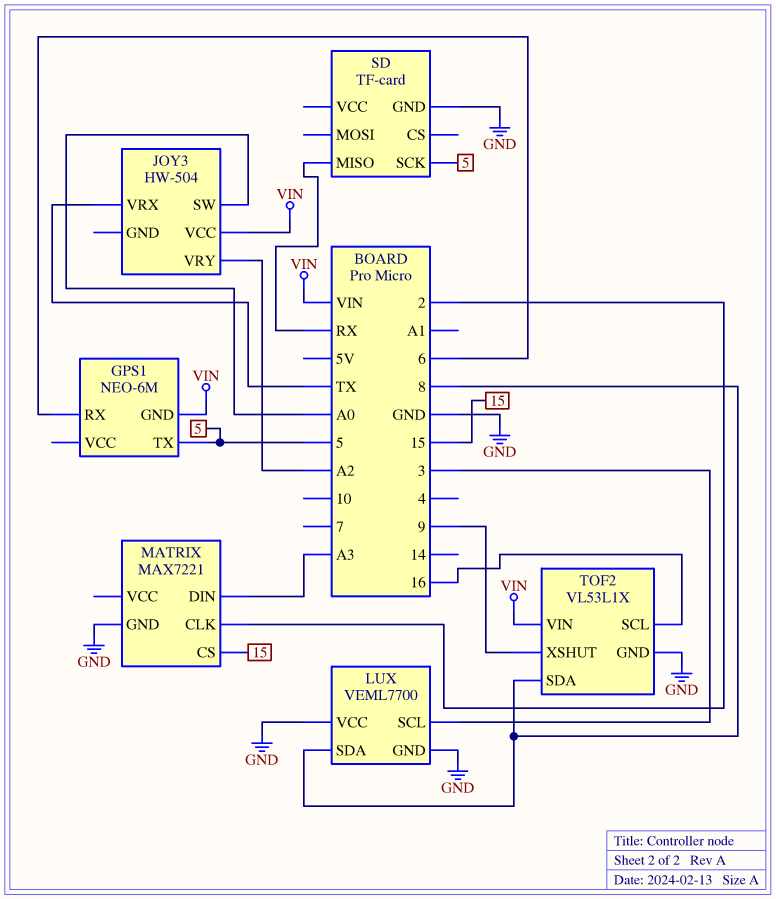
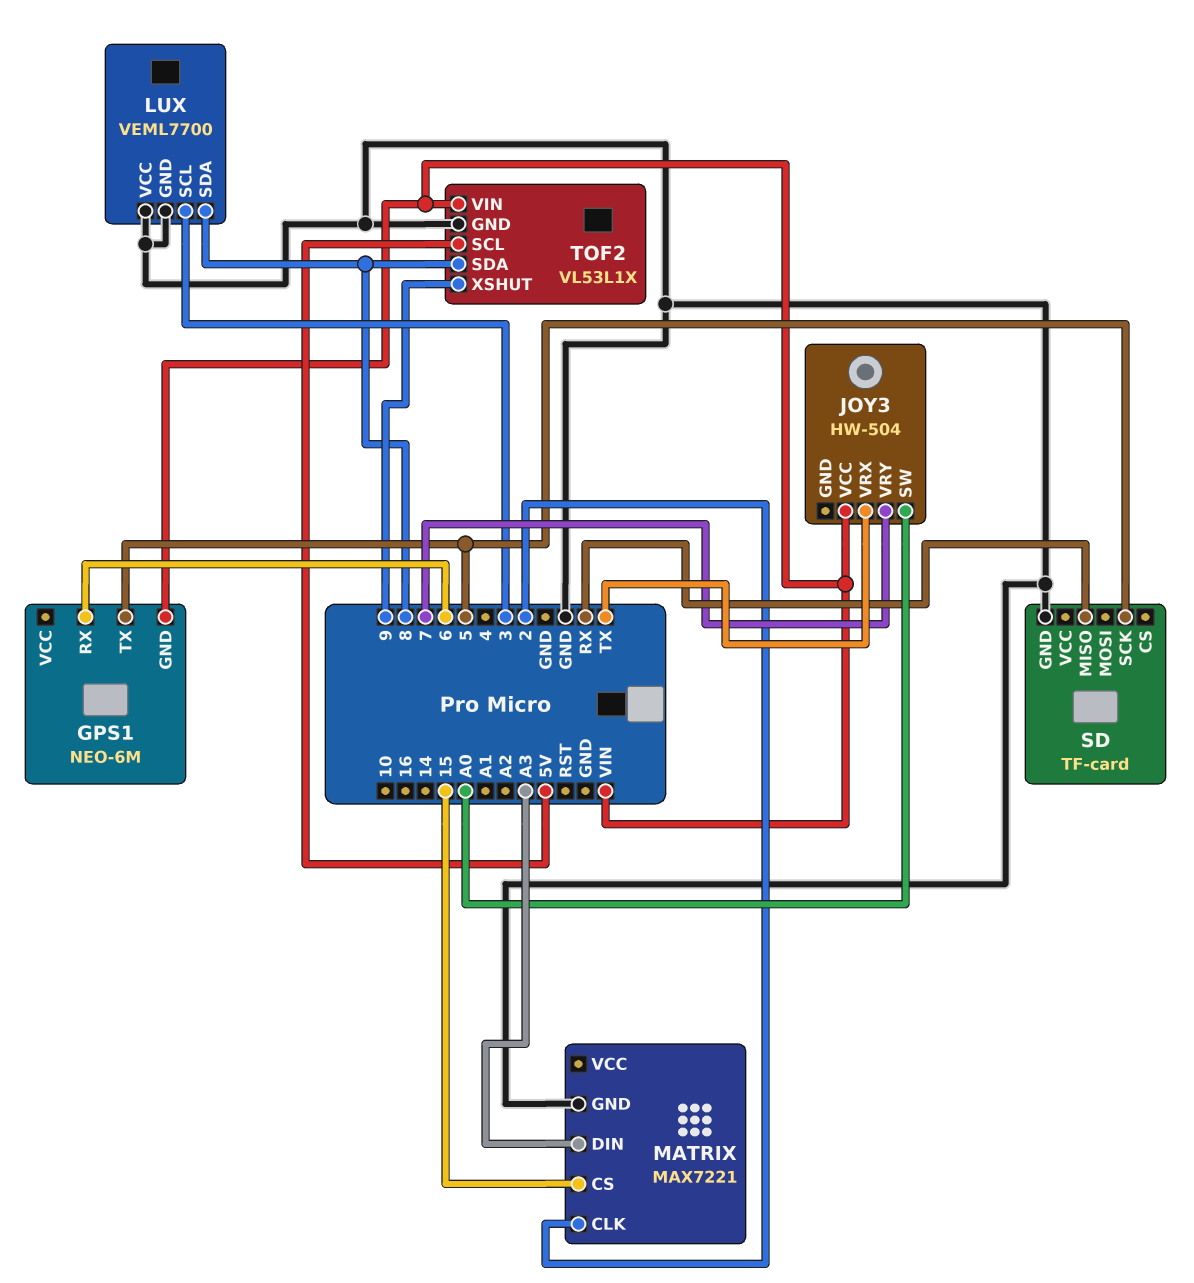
JOY3 pin VRY: A2 -> 7
TOF2 pin SCL: 16 -> 5V

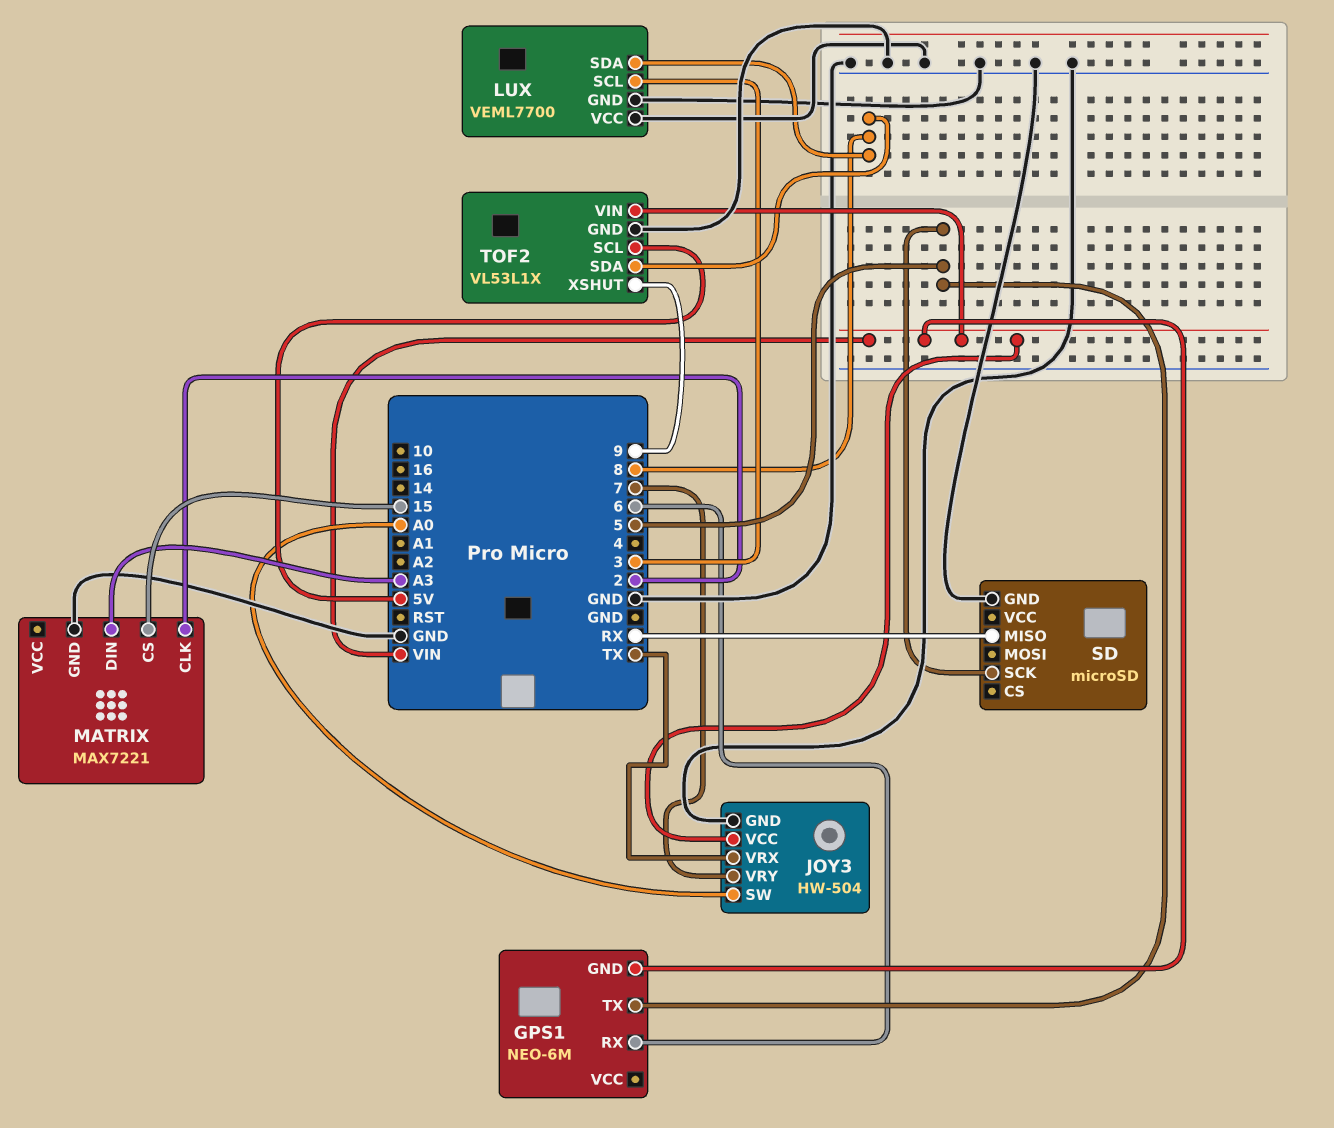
JOY3 pin GND: none -> GND
SD: TF-card -> microSD

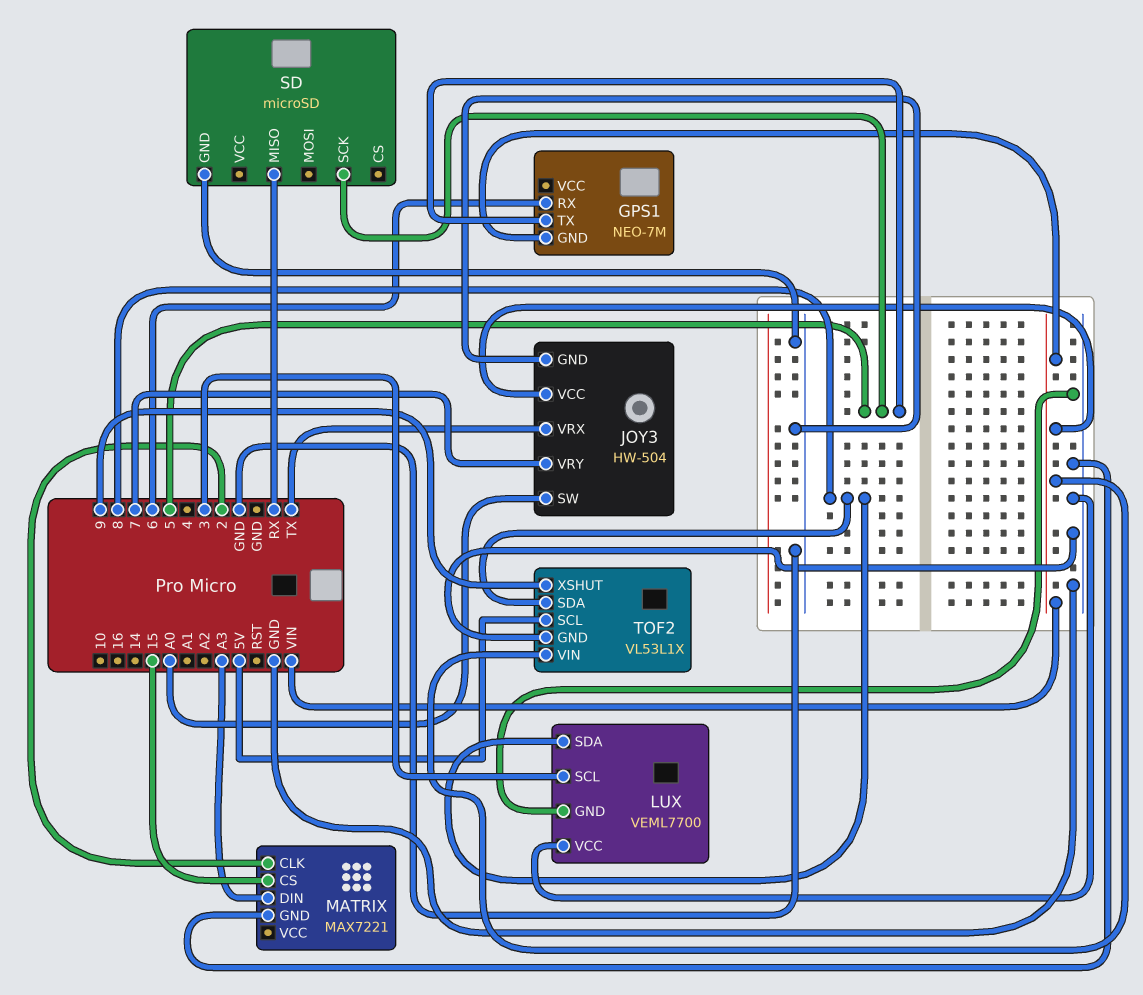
GPS1: NEO-6M -> NEO-7M

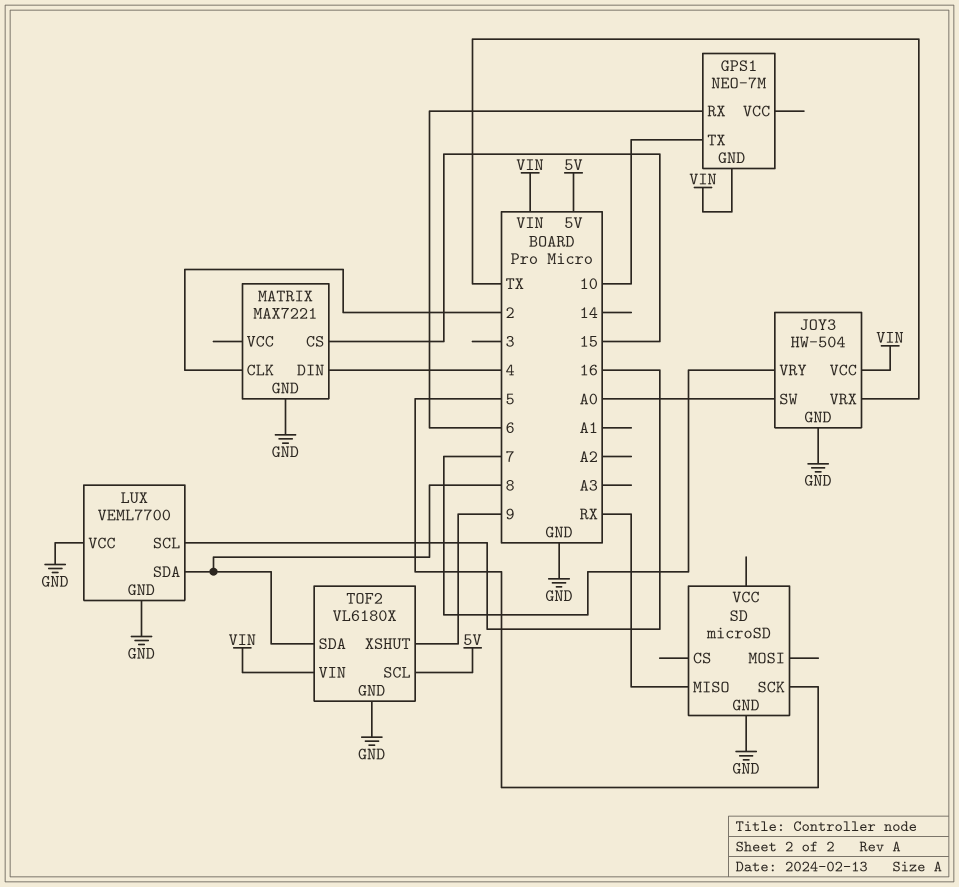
GPS1 pin TX: 5 -> 10
LUX pin SCL: 3 -> 16
MATRIX pin DIN: A3 -> 4
TOF2: VL53L1X -> VL6180X

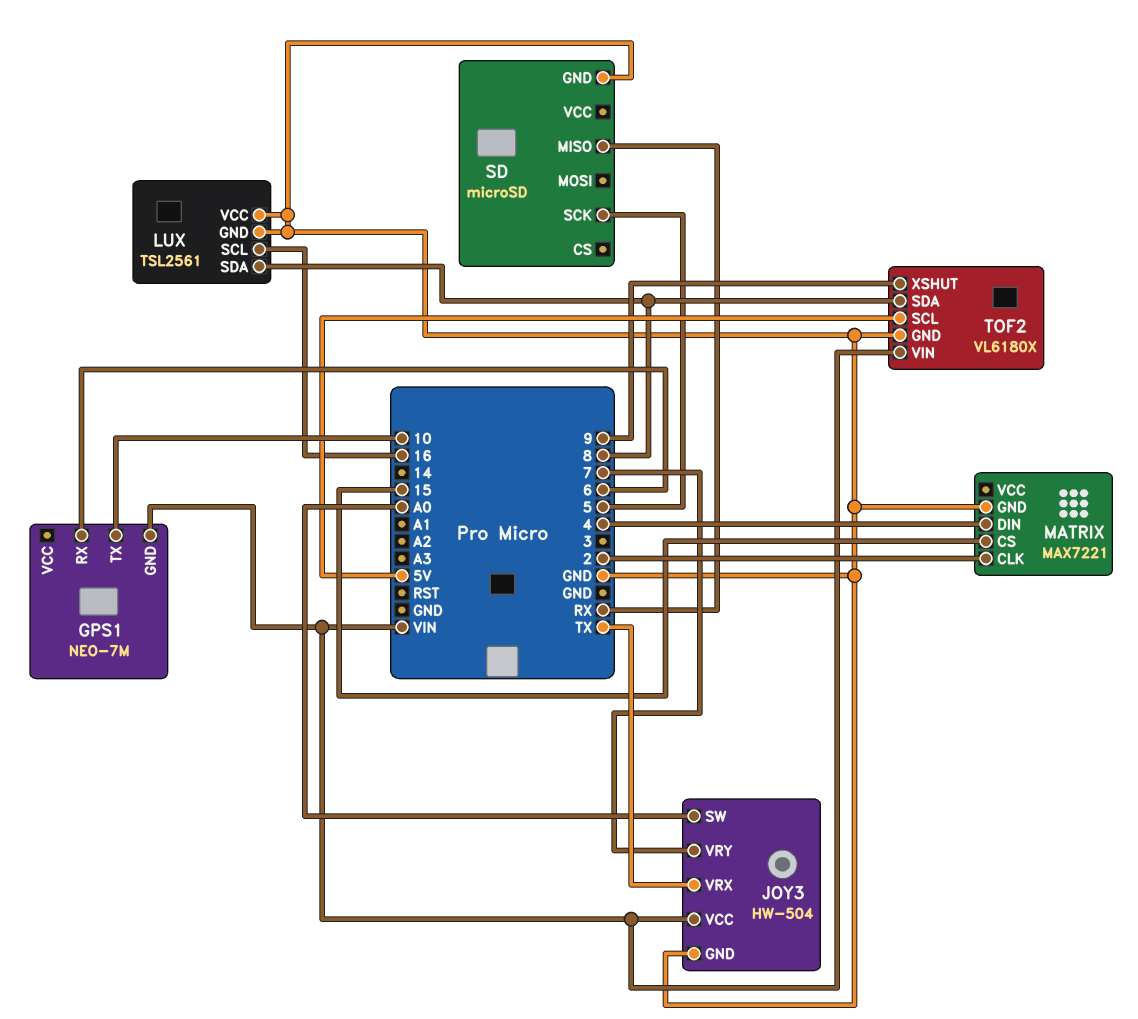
LUX: VEML7700 -> TSL2561

